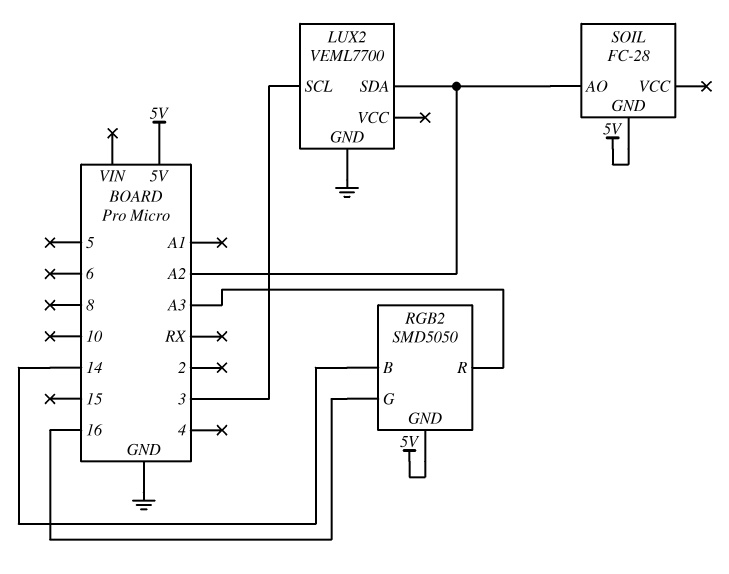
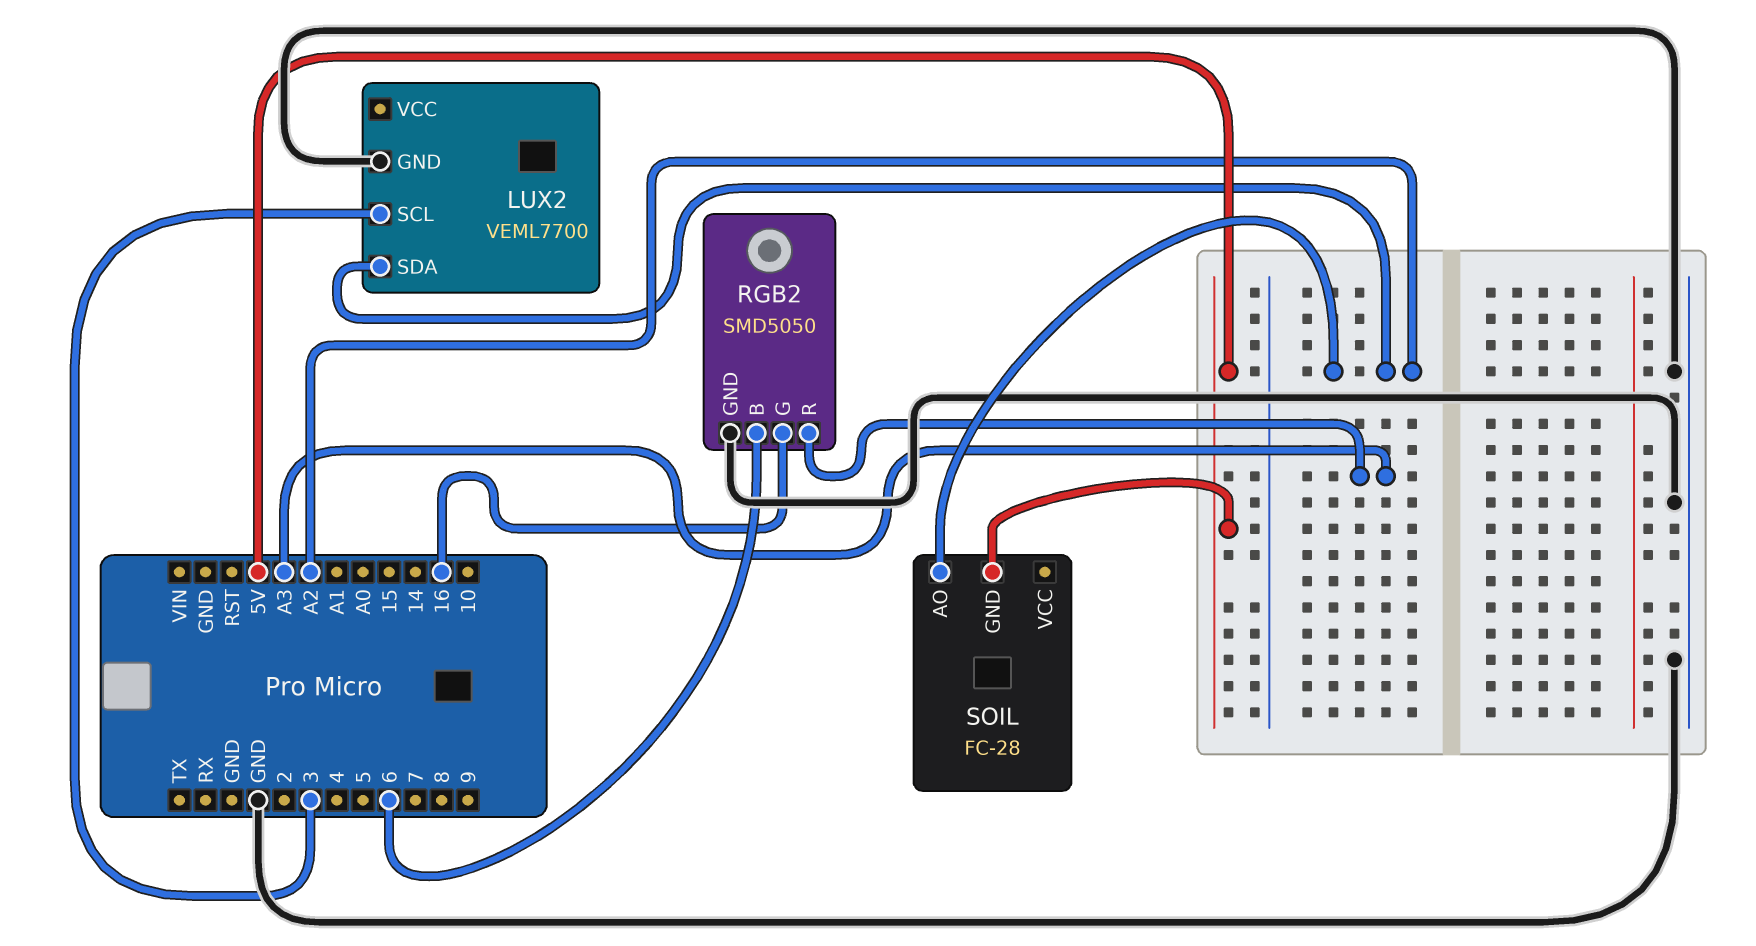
RGB2 pin B: 14 -> 6
RGB2 pin GND: 5V -> GND

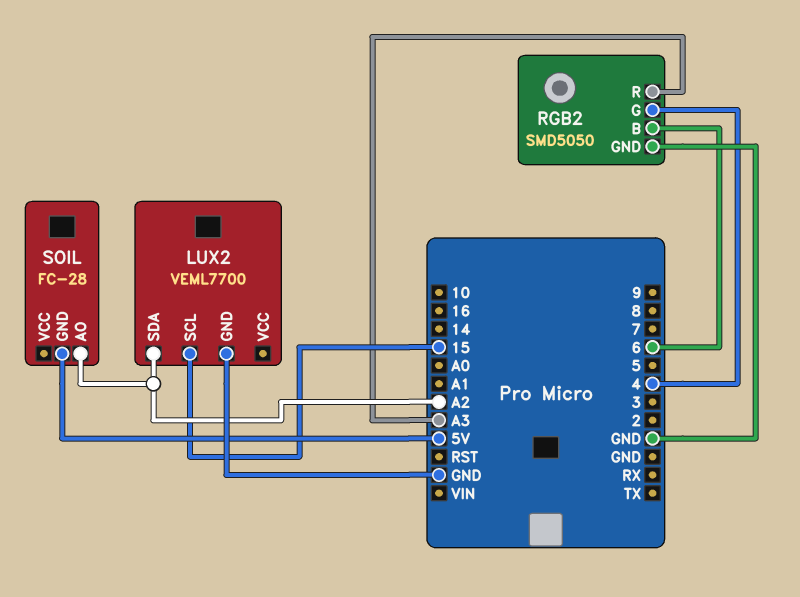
LUX2 pin SCL: 3 -> 15
RGB2 pin G: 16 -> 4

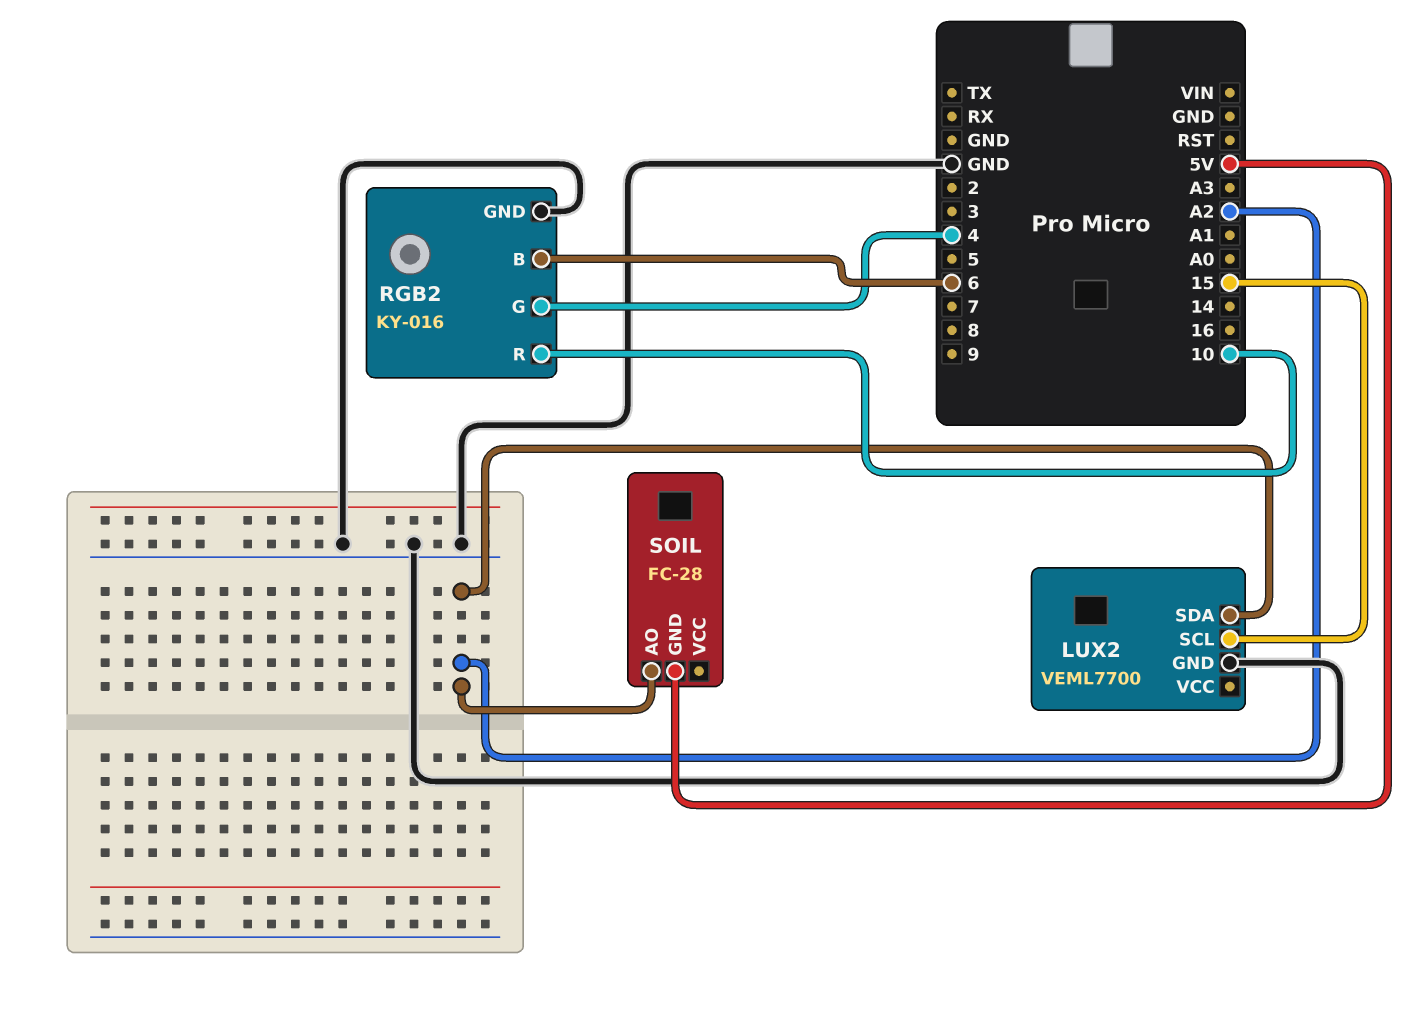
RGB2: SMD5050 -> KY-016
RGB2 pin R: A3 -> 10

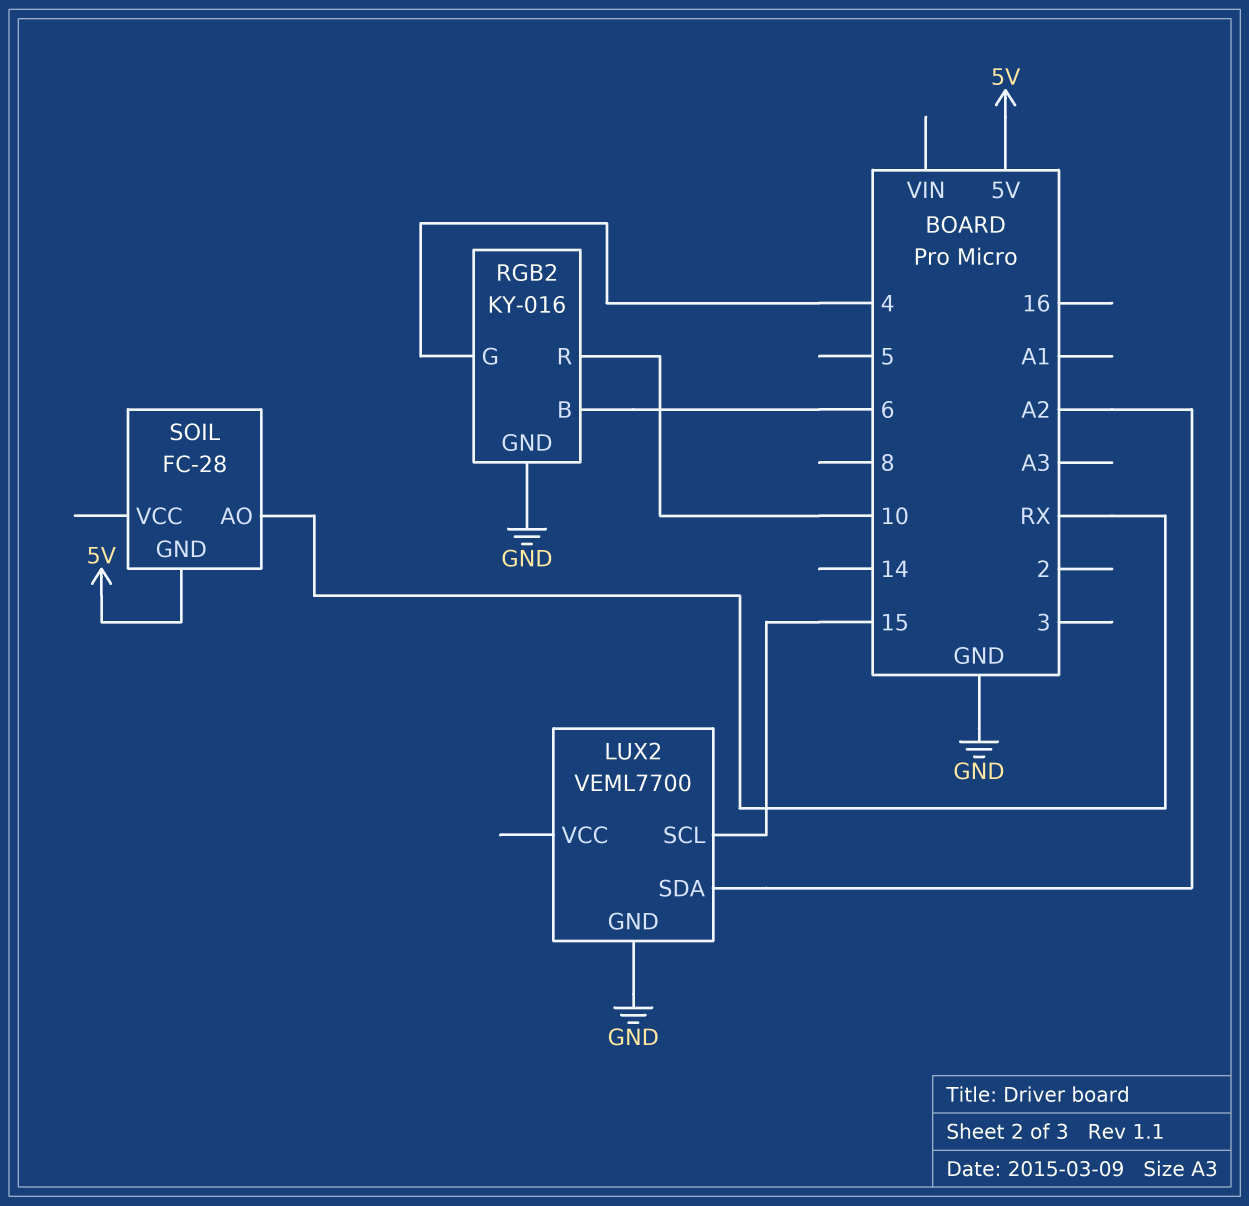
SOIL pin AO: A2 -> RX

